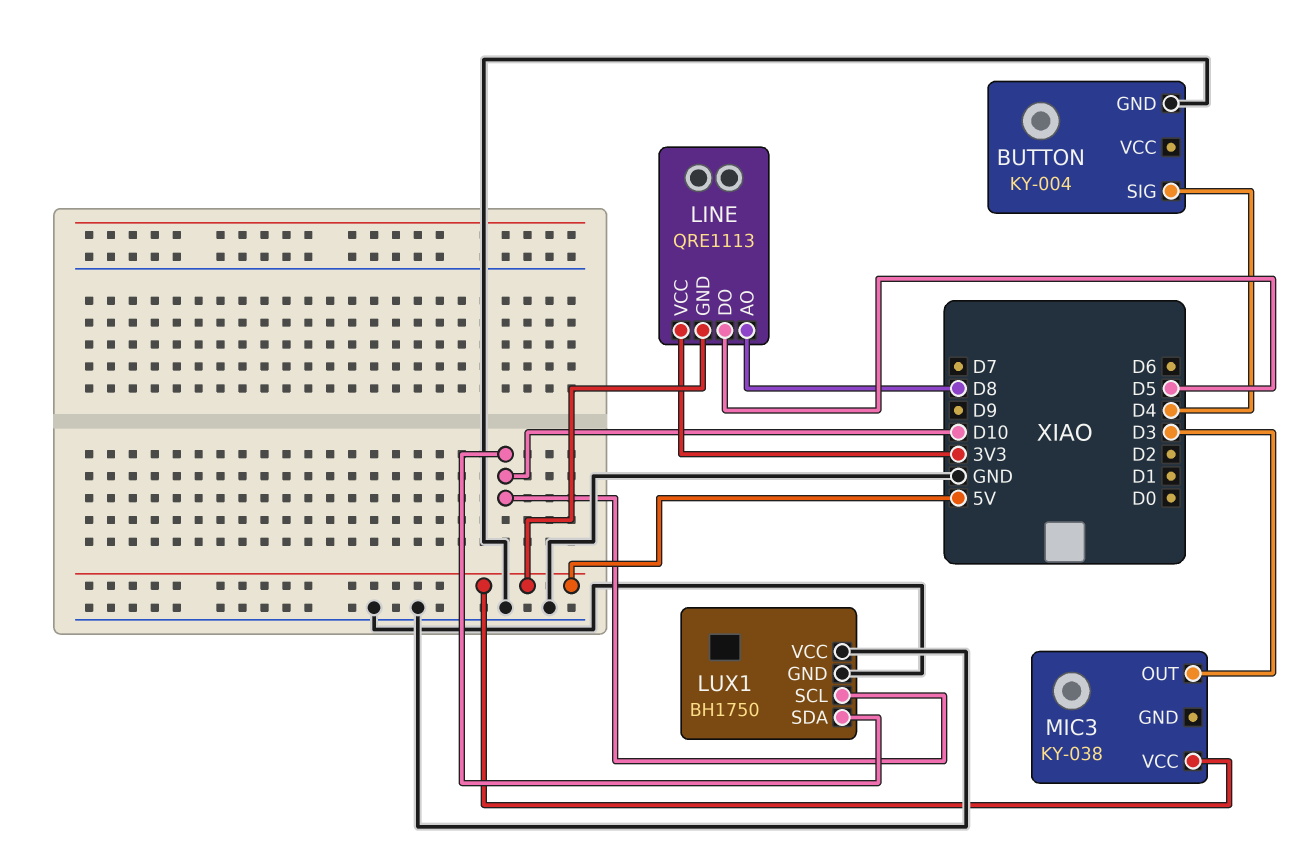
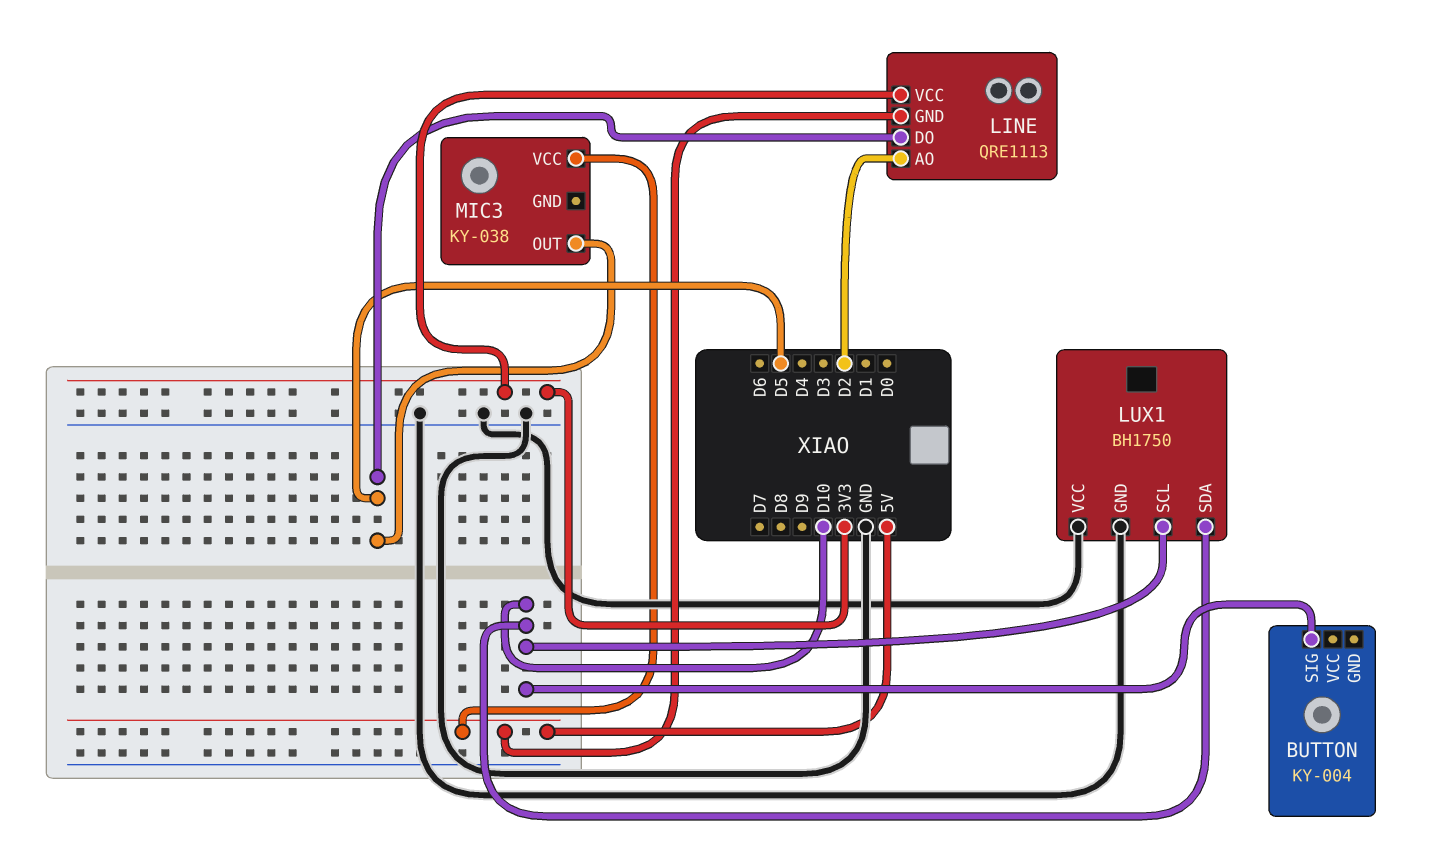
BUTTON pin GND: GND -> none
BUTTON pin SIG: D4 -> D10
LINE pin AO: D8 -> D2
MIC3 pin OUT: D3 -> D5

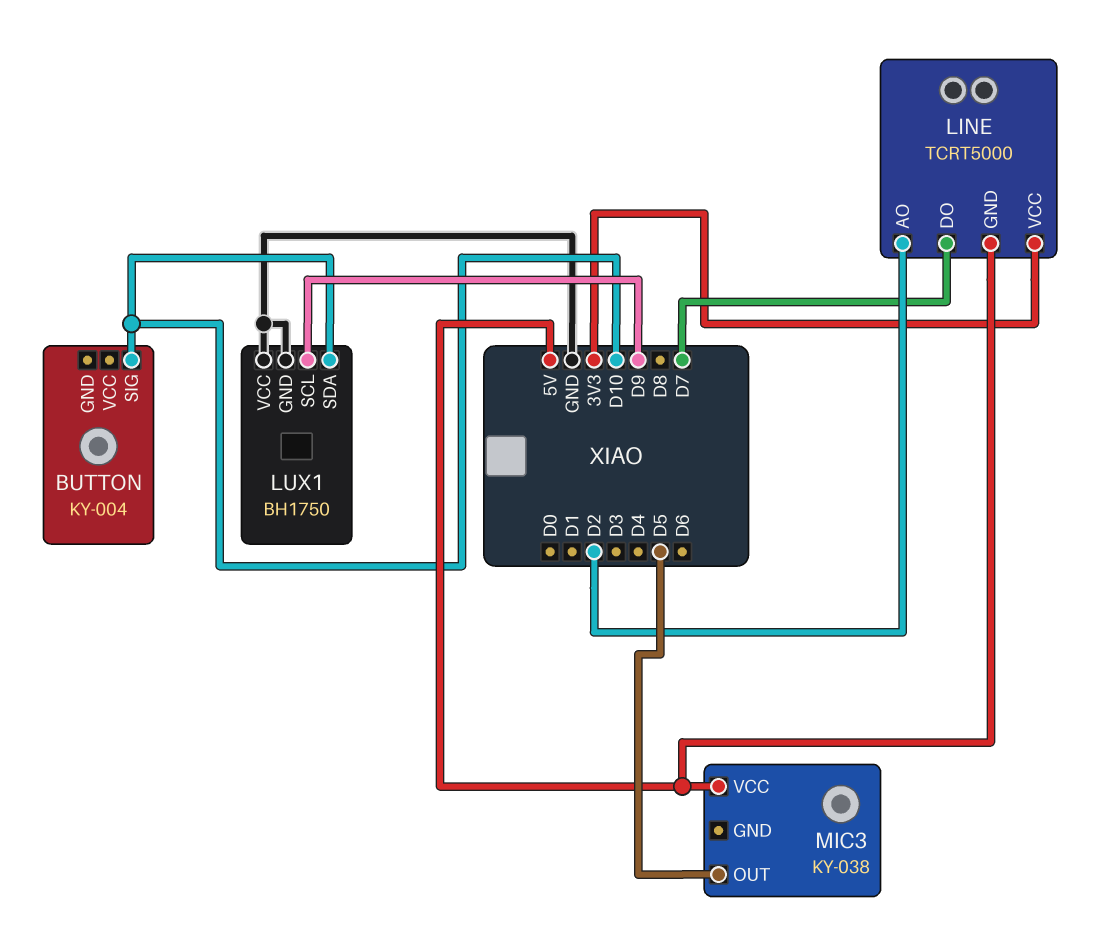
LINE: QRE1113 -> TCRT5000
LINE pin DO: D5 -> D7
LUX1 pin SCL: D10 -> D9

